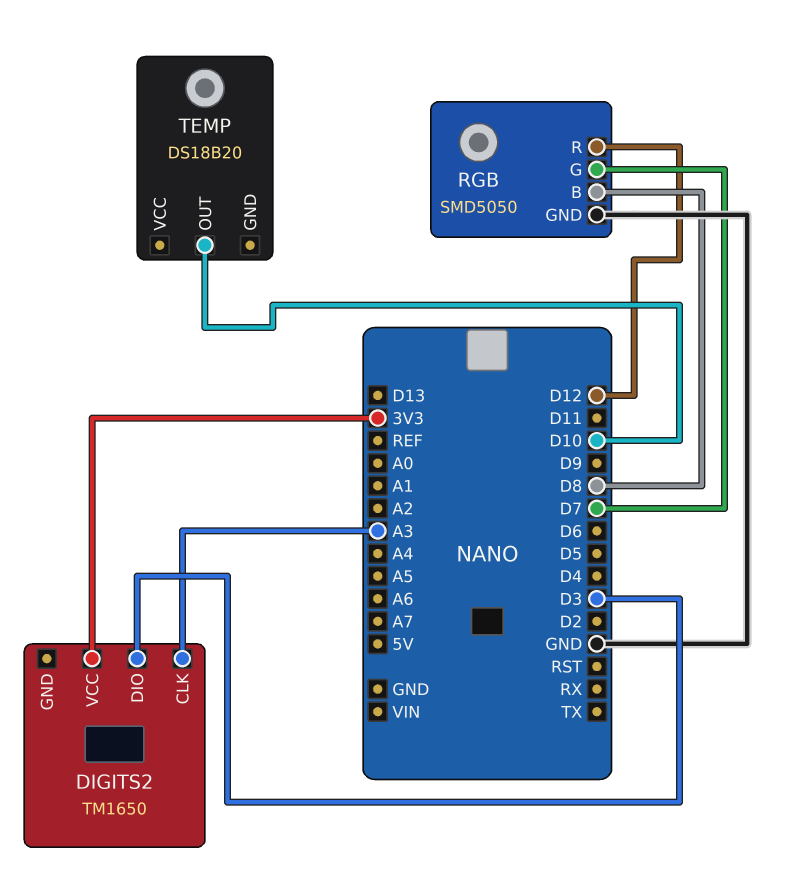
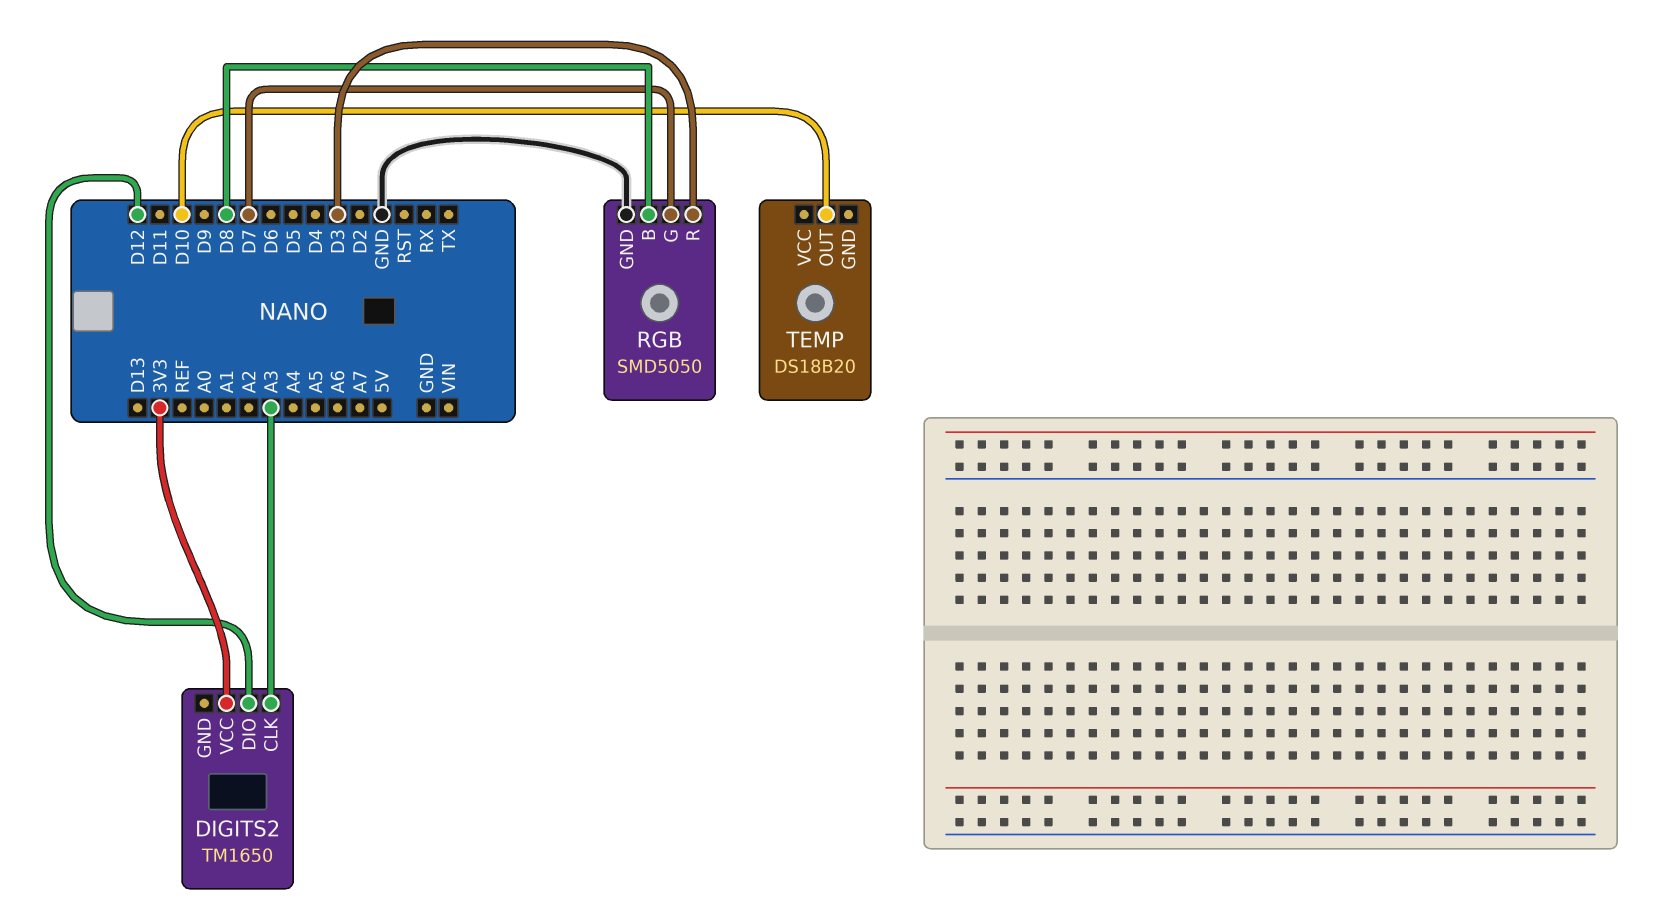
DIGITS2 pin DIO: D3 -> D12
RGB pin R: D12 -> D3

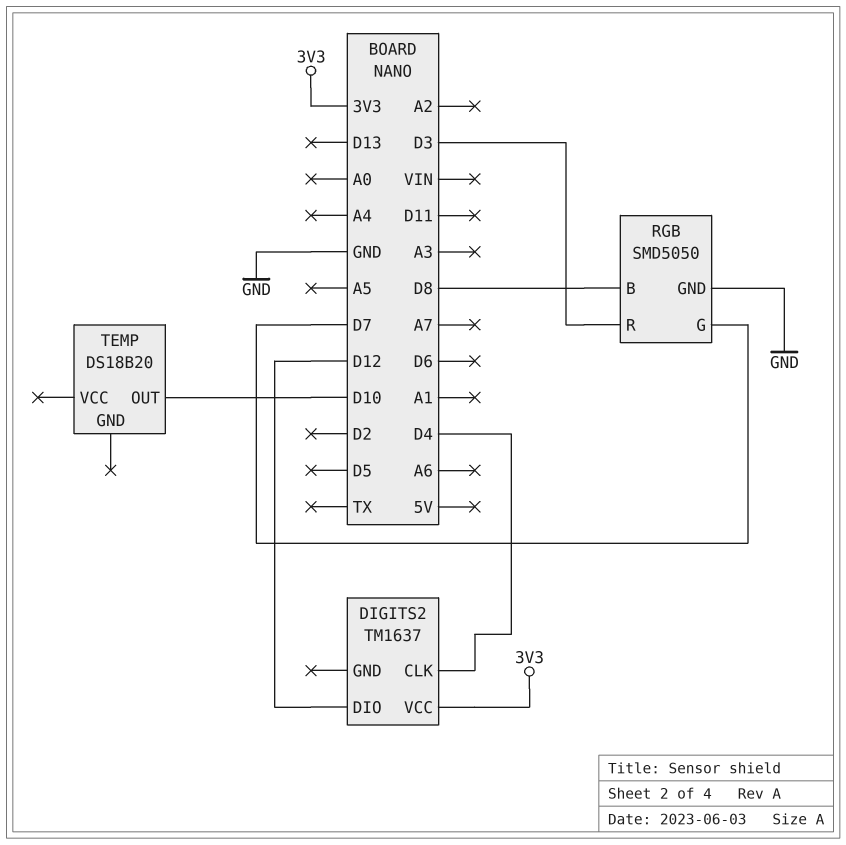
DIGITS2: TM1650 -> TM1637
DIGITS2 pin CLK: A3 -> D4

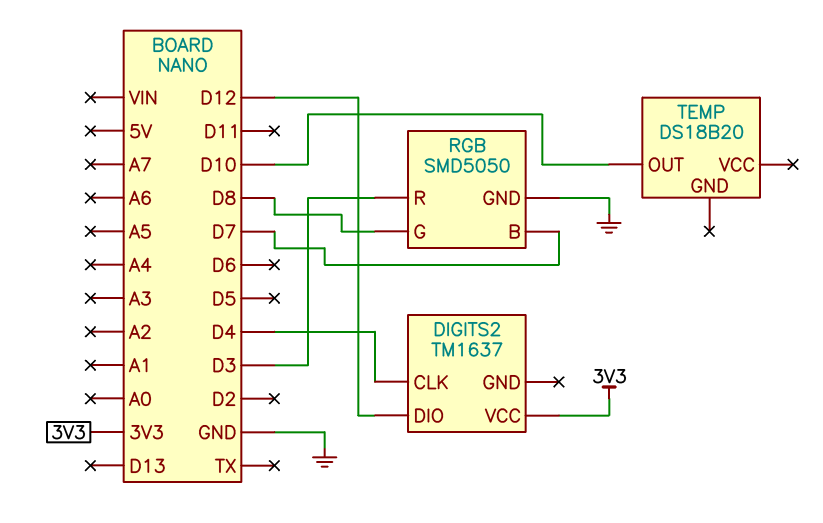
RGB pin B: D8 -> D7
RGB pin G: D7 -> D8

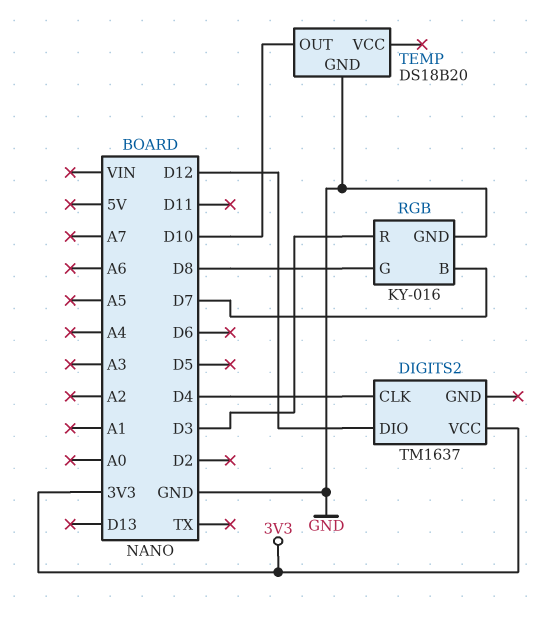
RGB: SMD5050 -> KY-016
TEMP pin GND: none -> GND

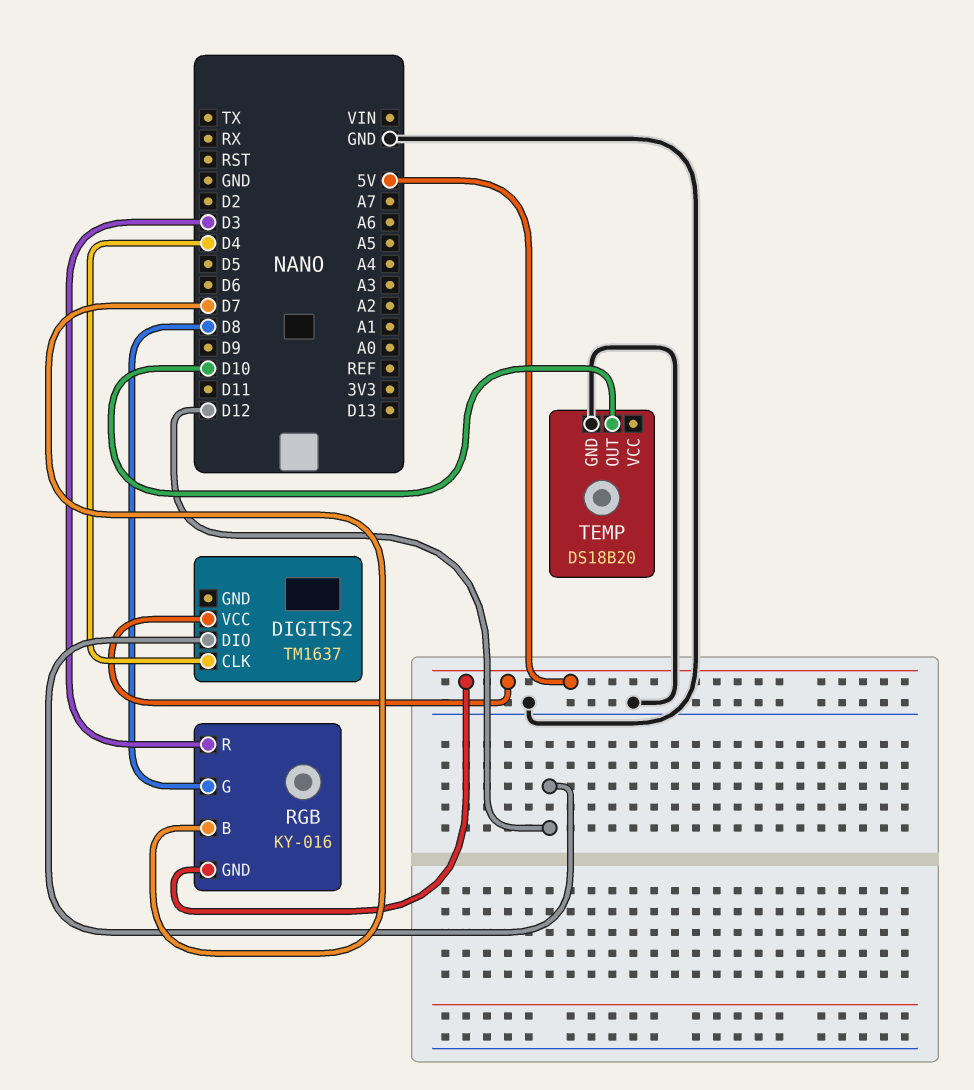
DIGITS2 pin VCC: 3V3 -> 5V
RGB pin GND: GND -> 5V

